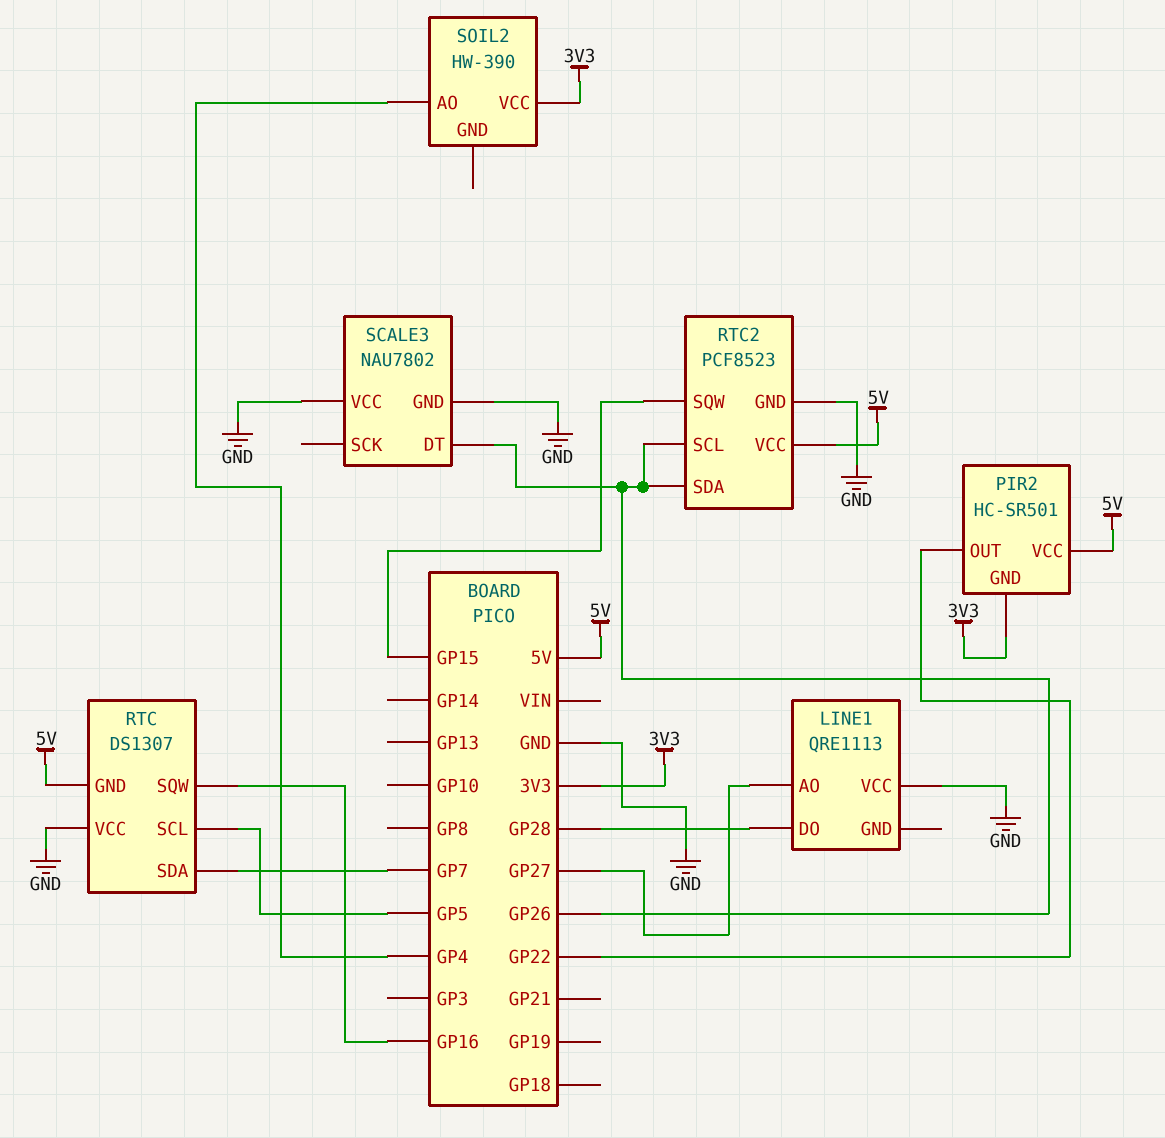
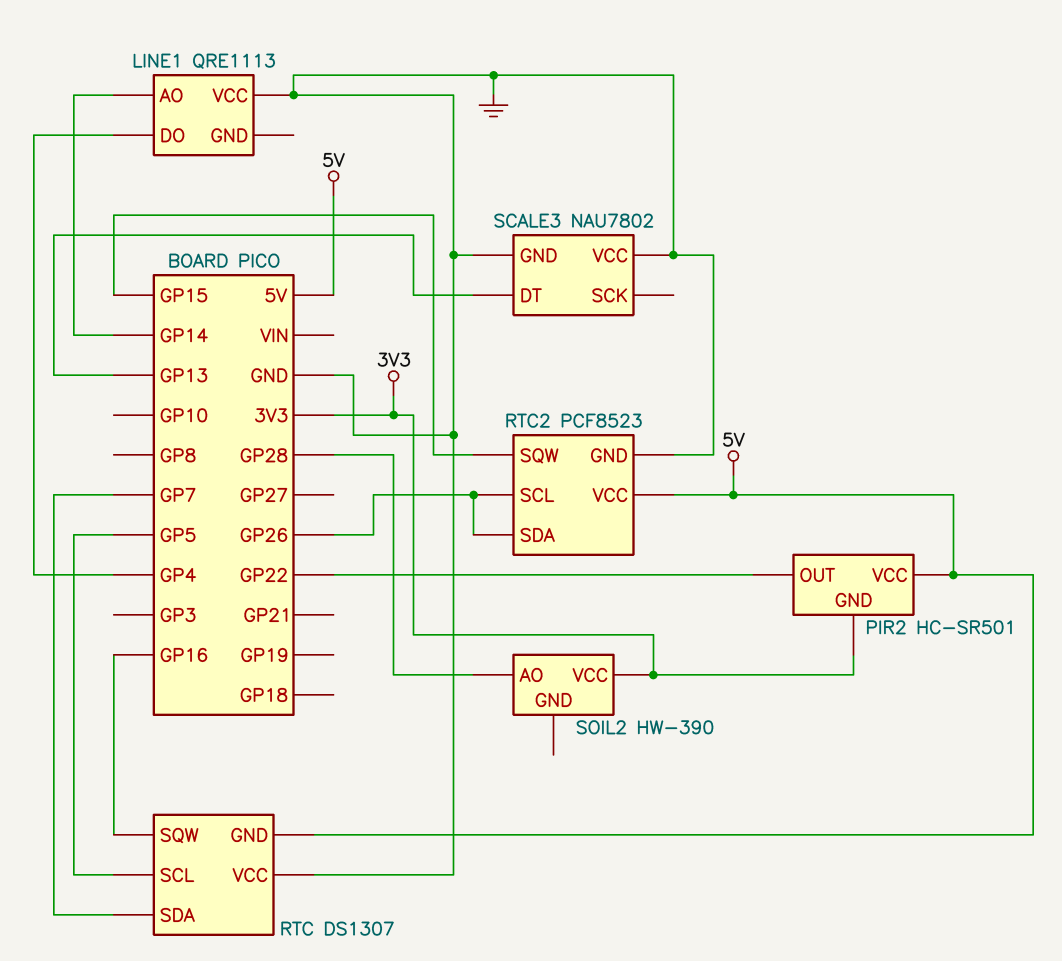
LINE1 pin AO: GP27 -> GP14
LINE1 pin DO: GP28 -> GP4
SCALE3 pin DT: GP26 -> GP13
SOIL2 pin AO: GP4 -> GP28

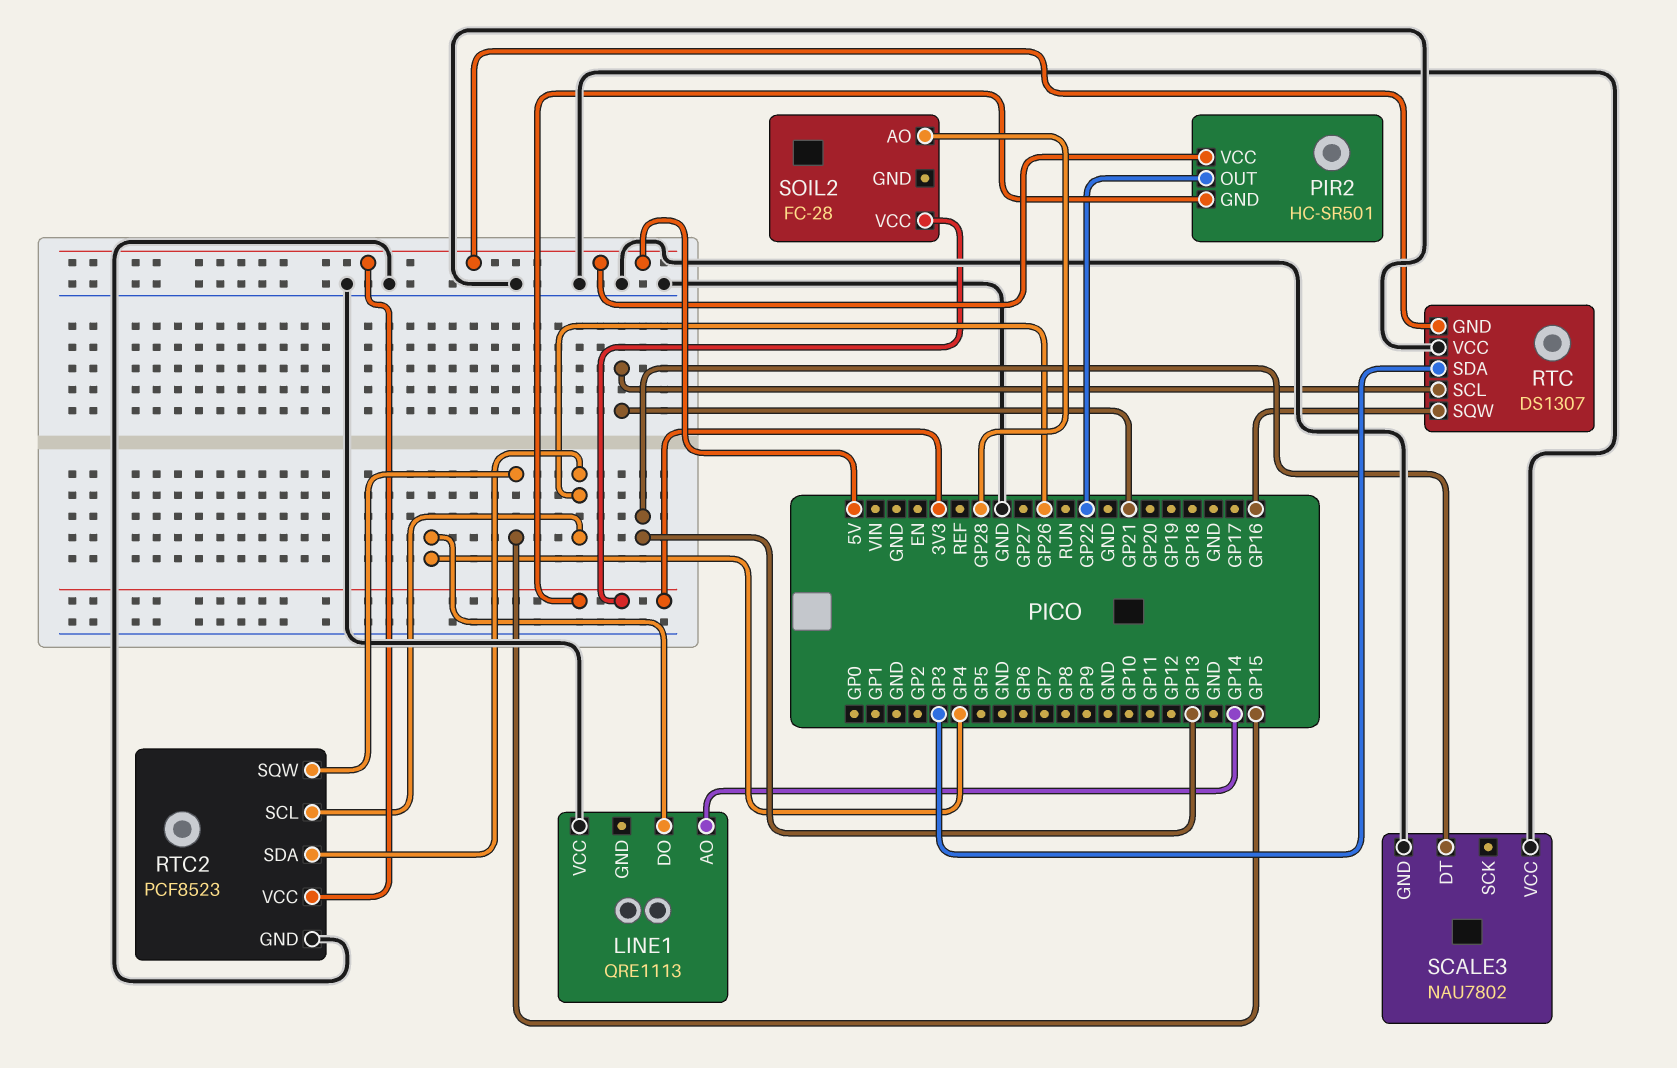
RTC pin SCL: GP5 -> GP21
RTC pin SDA: GP7 -> GP3
SOIL2: HW-390 -> FC-28

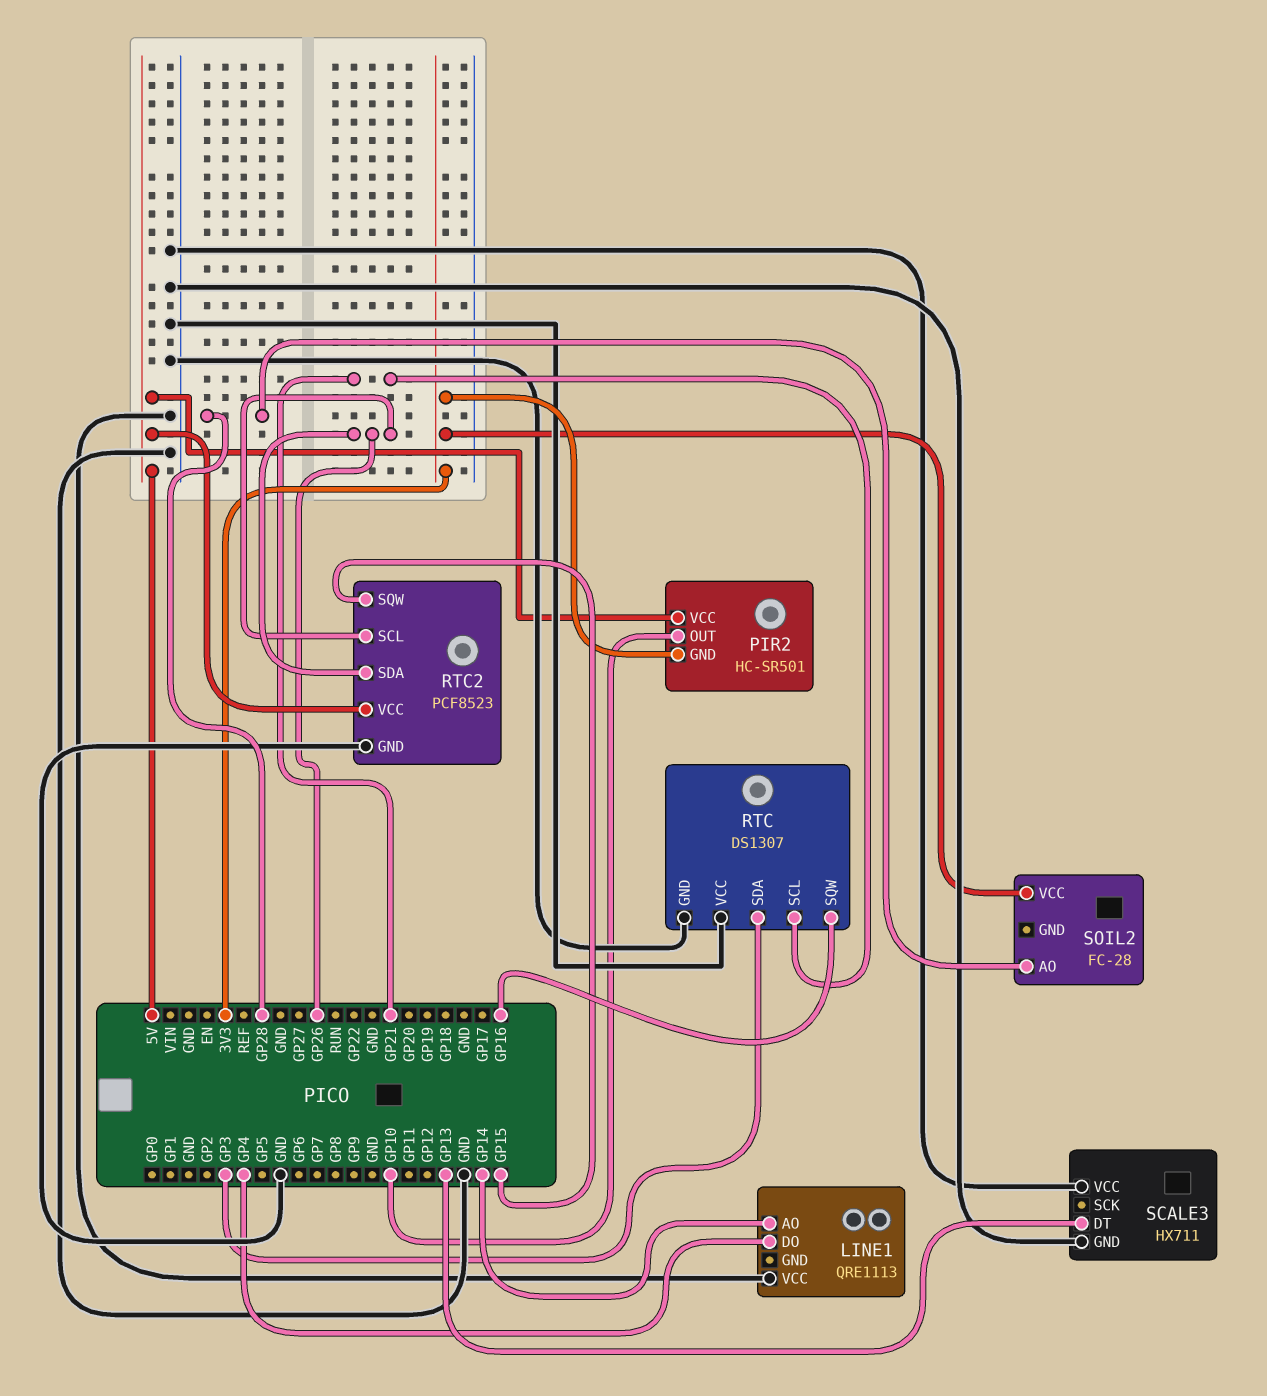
PIR2 pin OUT: GP22 -> GP10
RTC pin GND: 5V -> GND
SCALE3: NAU7802 -> HX711

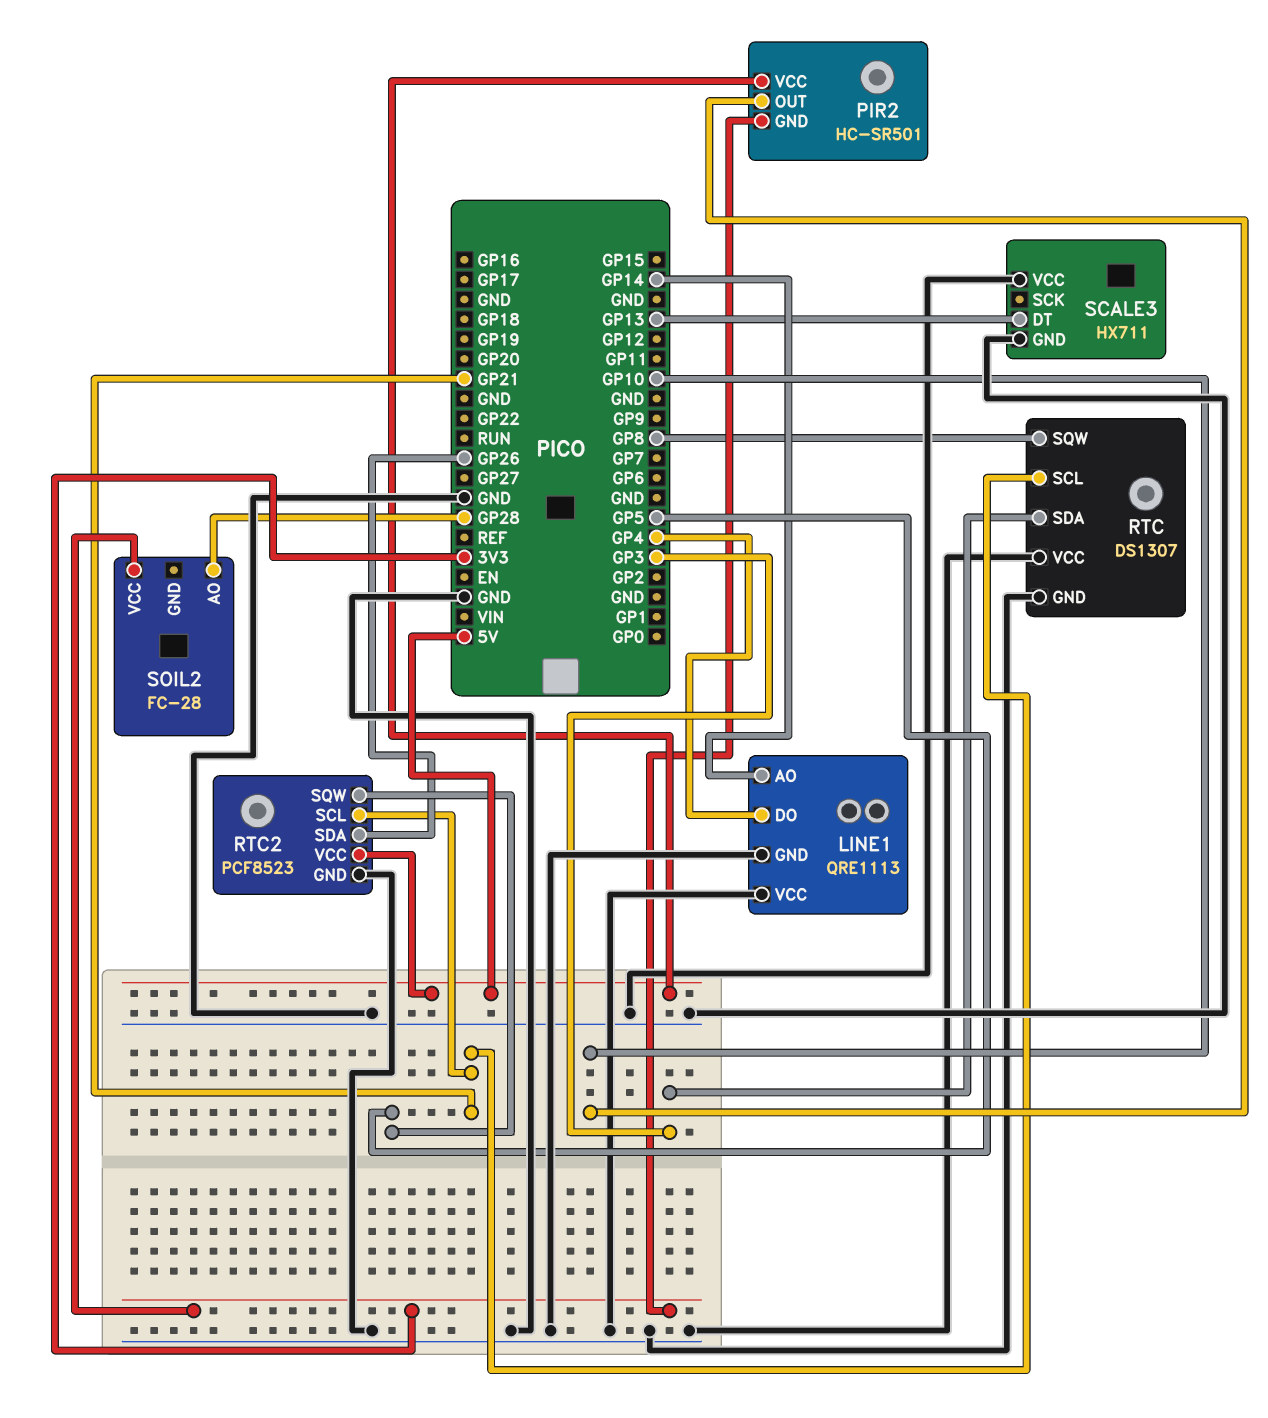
LINE1 pin GND: none -> GND
RTC pin SQW: GP16 -> GP8
RTC2 pin SCL: GP26 -> GP21
RTC2 pin SQW: GP15 -> GP5

